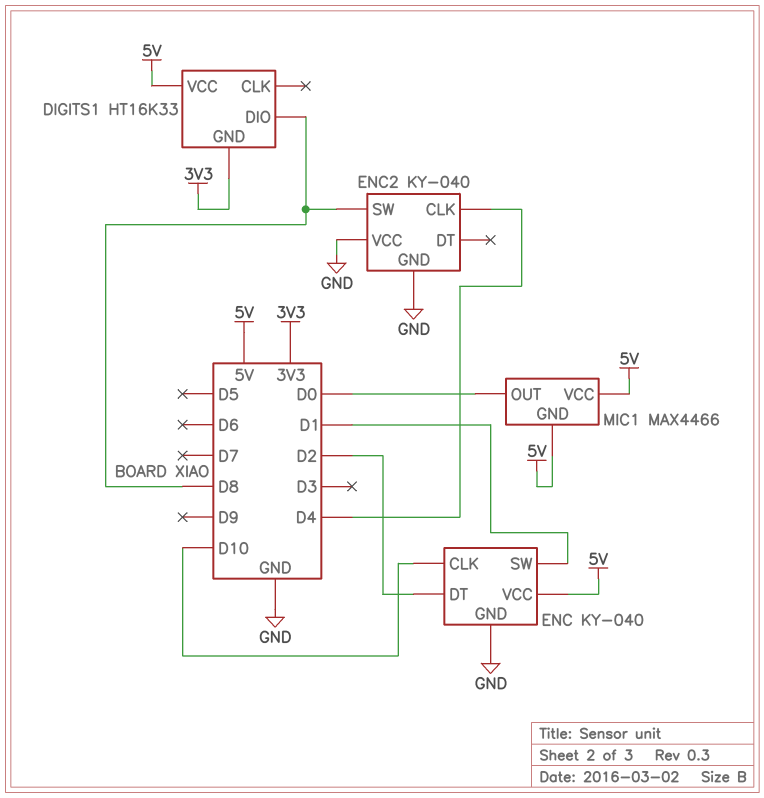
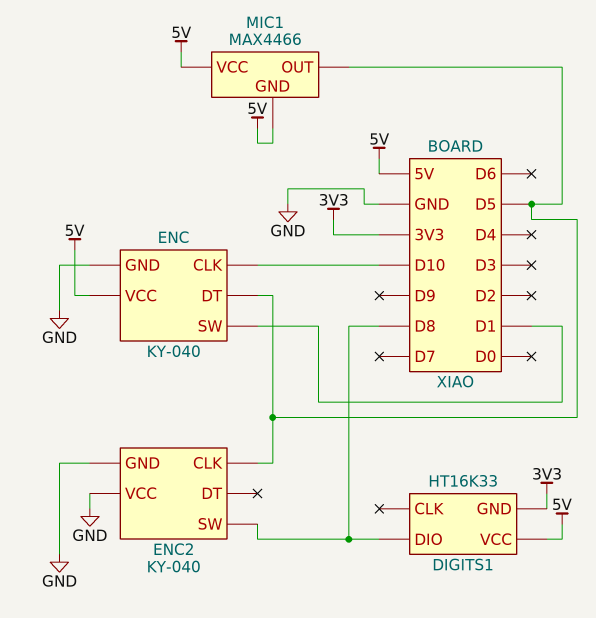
ENC pin DT: D2 -> D5
ENC2 pin CLK: D4 -> D5
MIC1 pin OUT: D0 -> D5

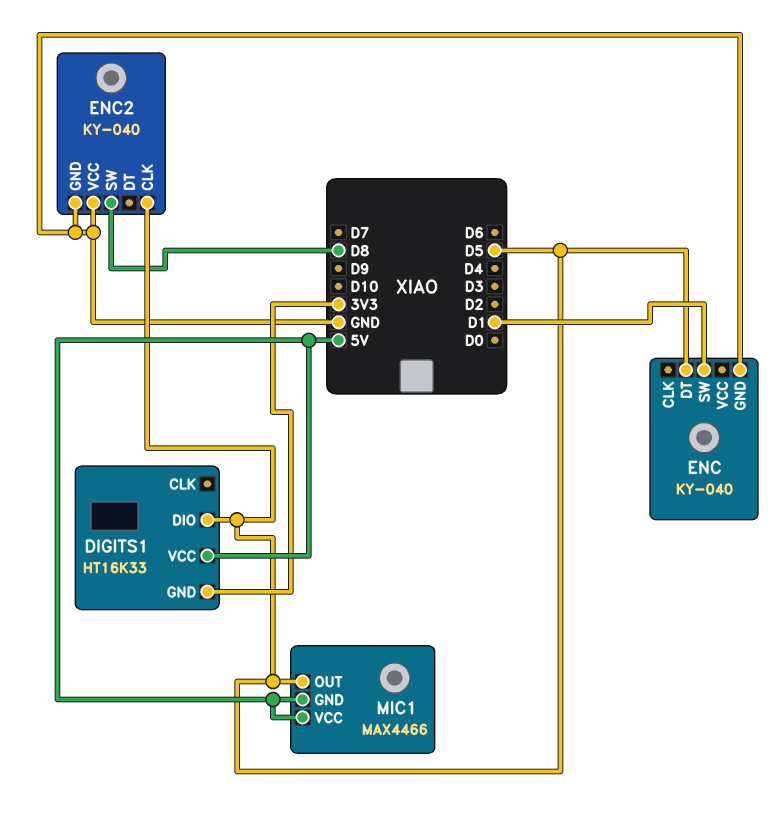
DIGITS1 pin DIO: D8 -> D5
ENC pin CLK: D10 -> none
ENC pin VCC: 5V -> none

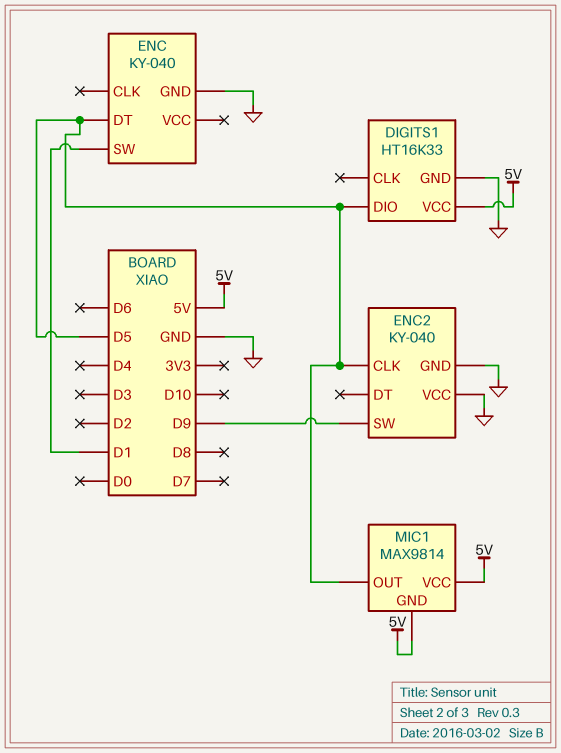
DIGITS1 pin GND: 3V3 -> GND
ENC2 pin SW: D8 -> D9
MIC1: MAX4466 -> MAX9814

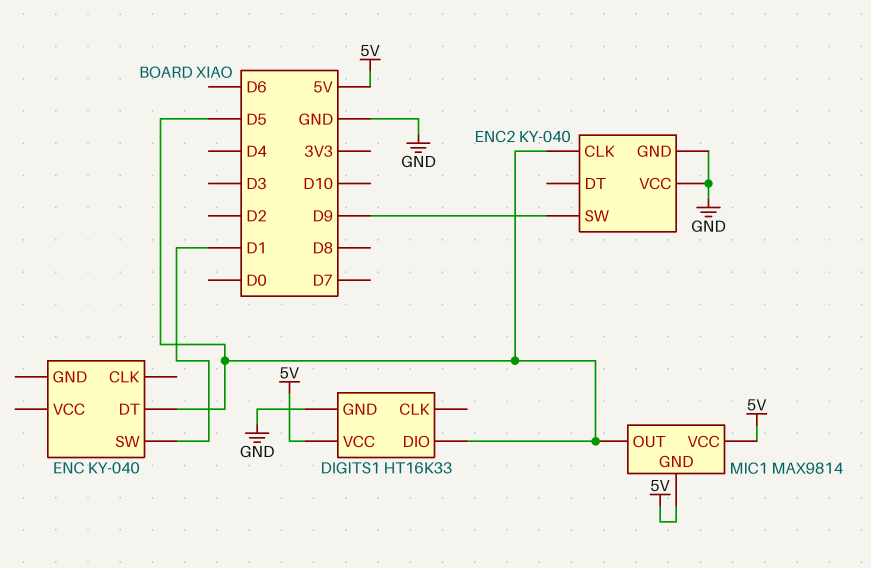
ENC pin GND: GND -> none

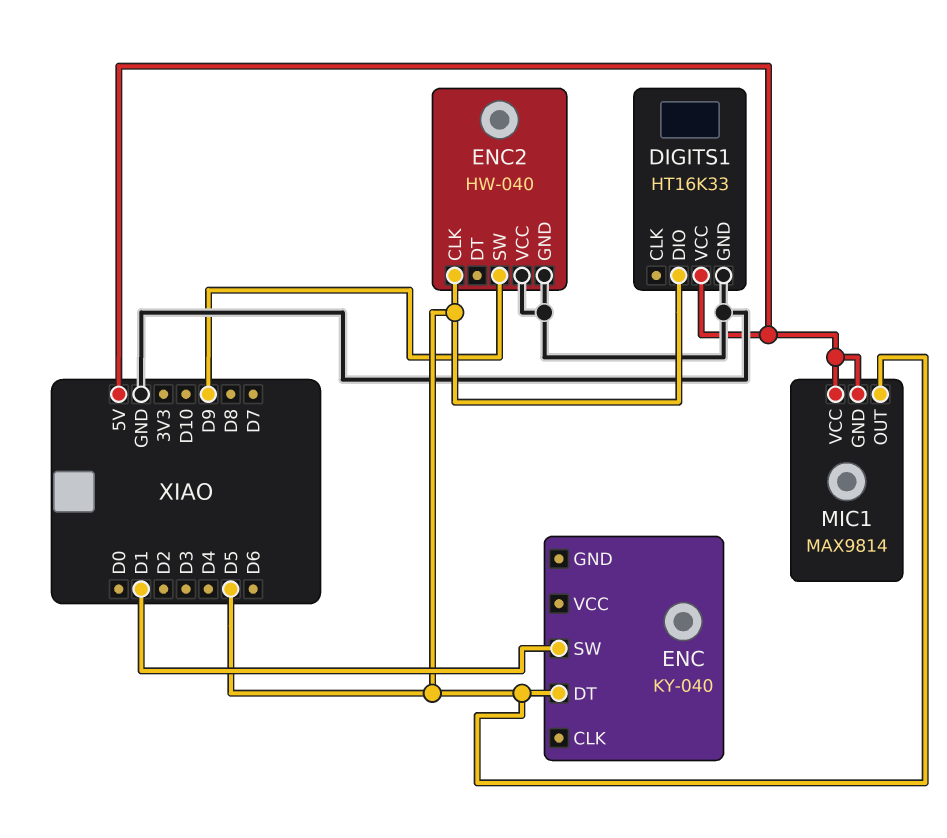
ENC2: KY-040 -> HW-040

